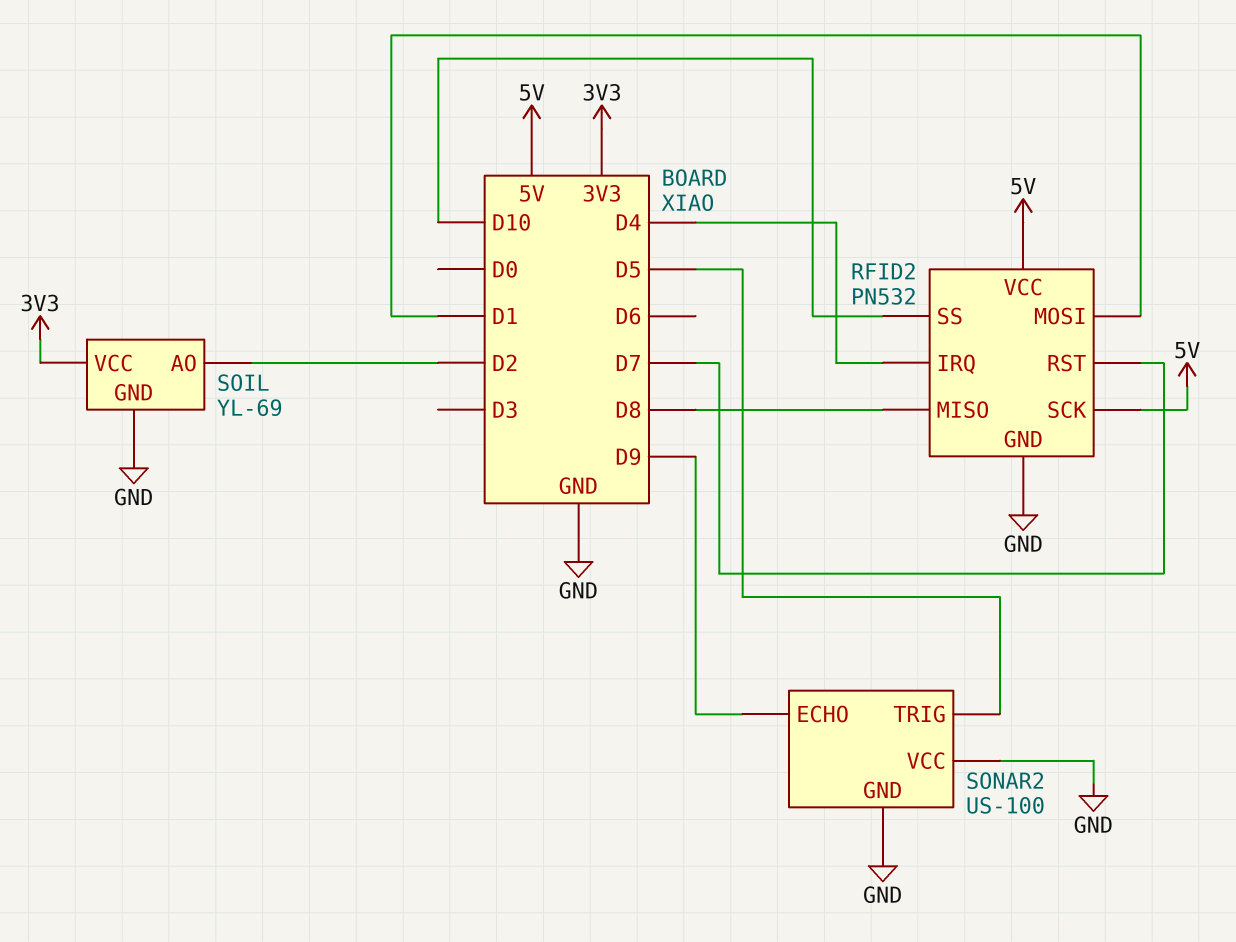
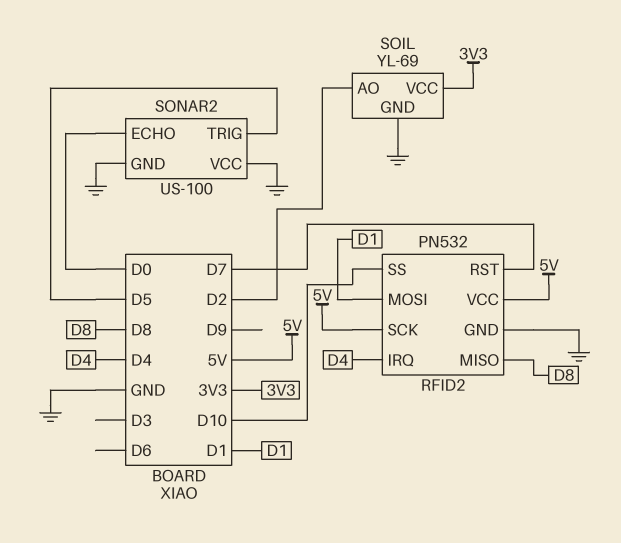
SONAR2 pin ECHO: D9 -> D0

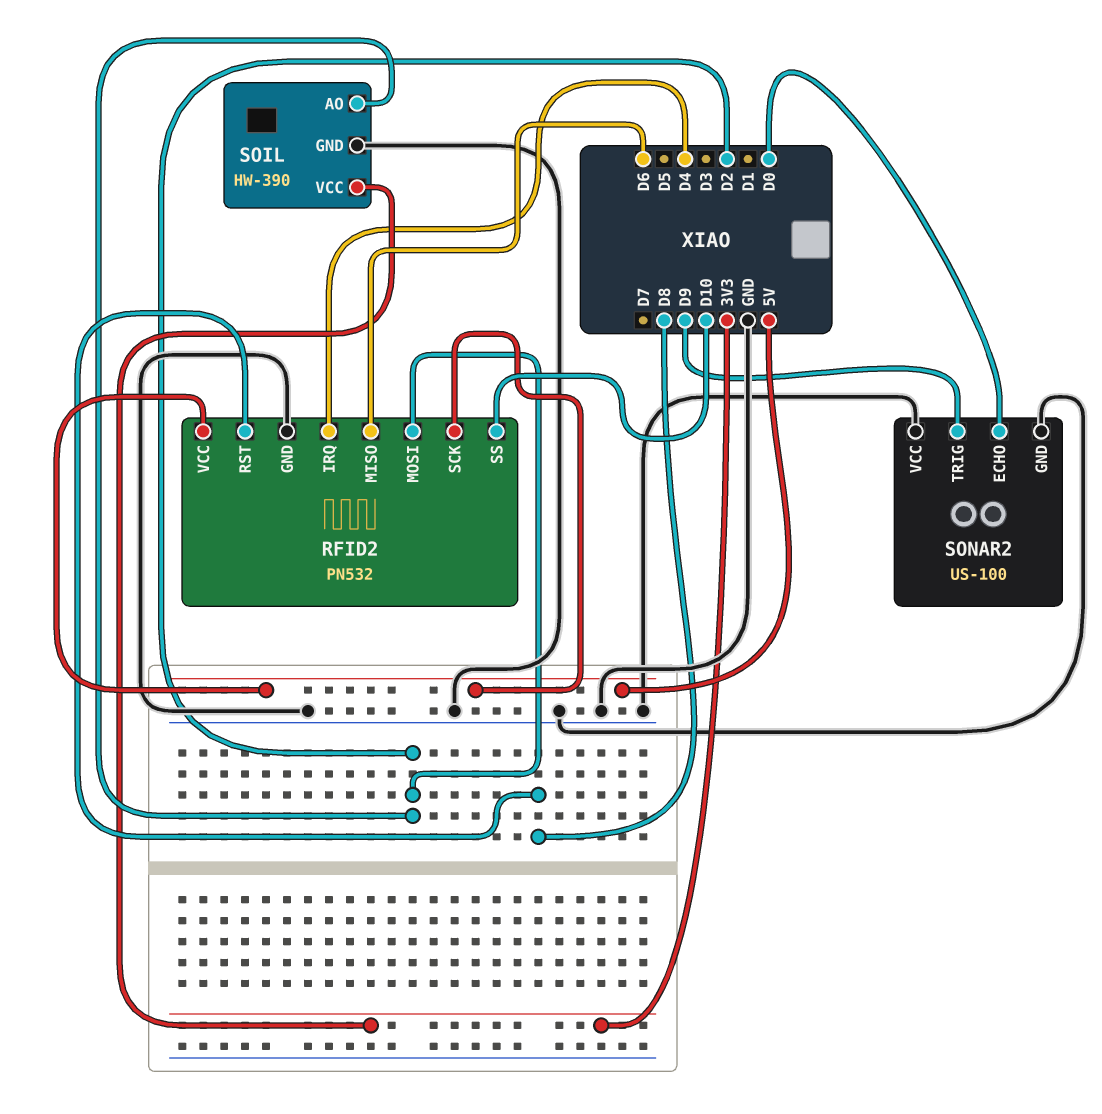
RFID2 pin MISO: D8 -> D6
RFID2 pin MOSI: D1 -> D2
RFID2 pin RST: D7 -> D8
SOIL: YL-69 -> HW-390
SONAR2 pin TRIG: D5 -> D9

